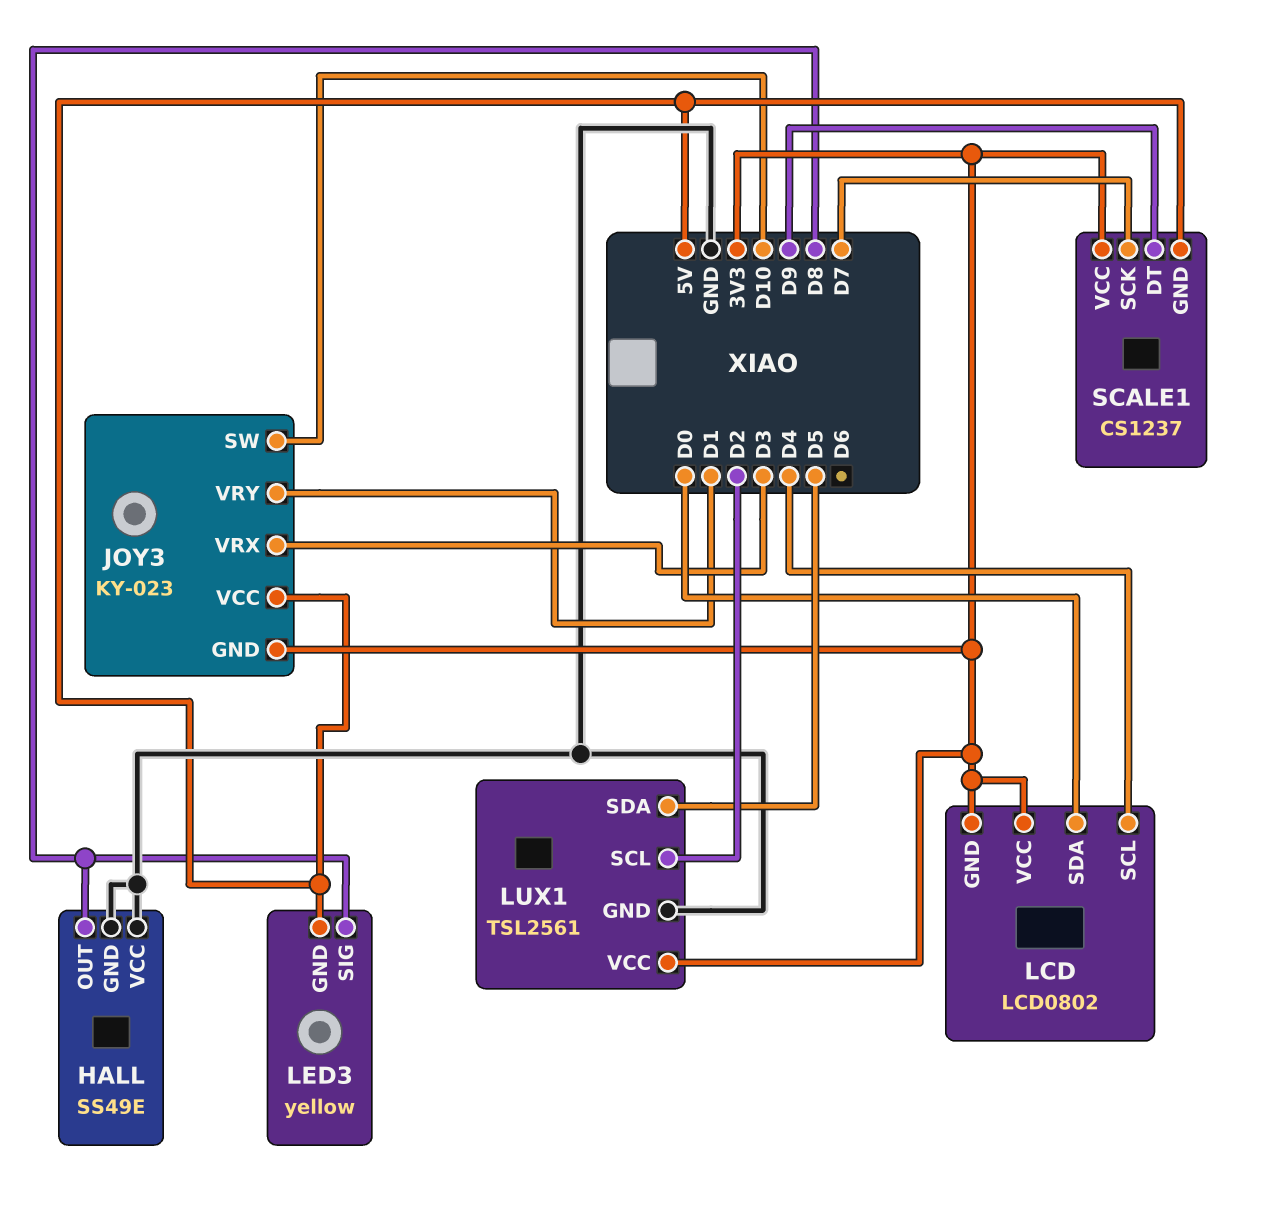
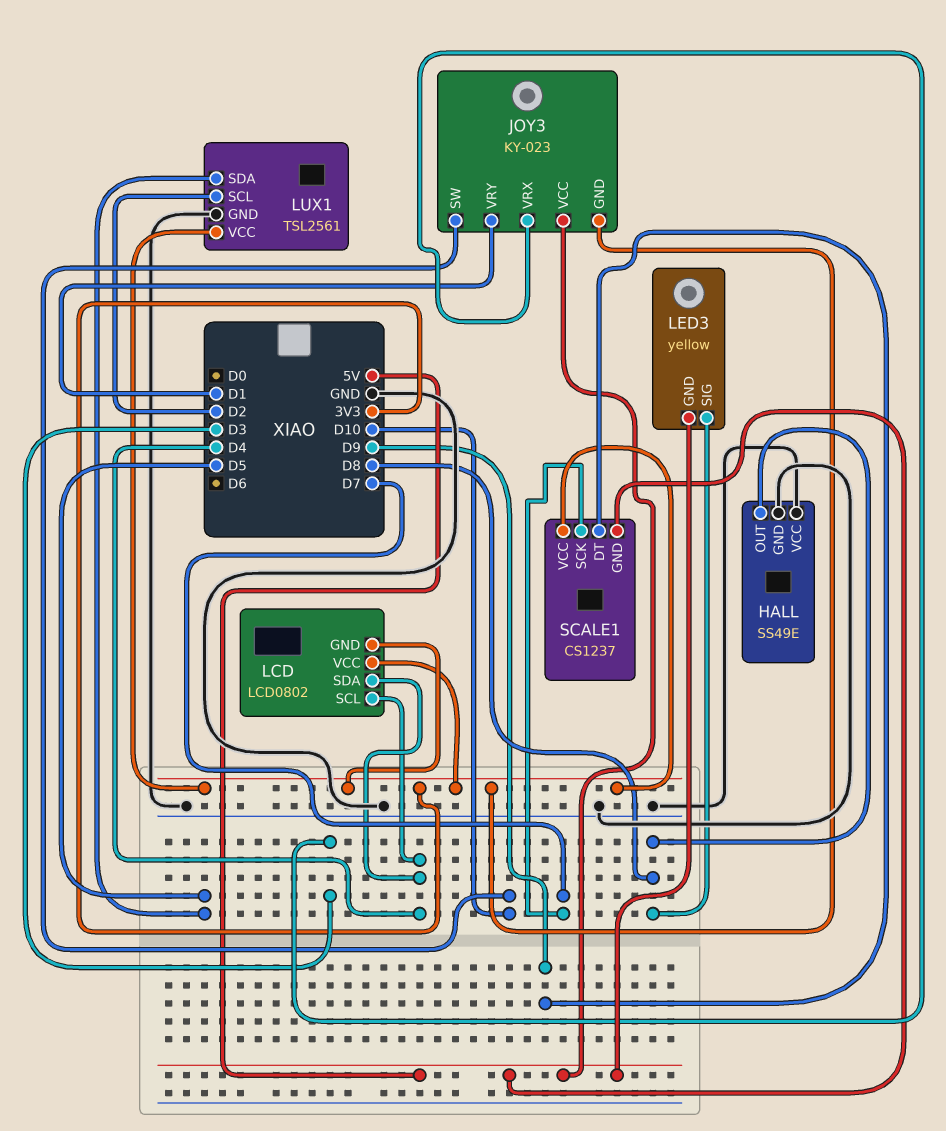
LCD pin SDA: D0 -> D4

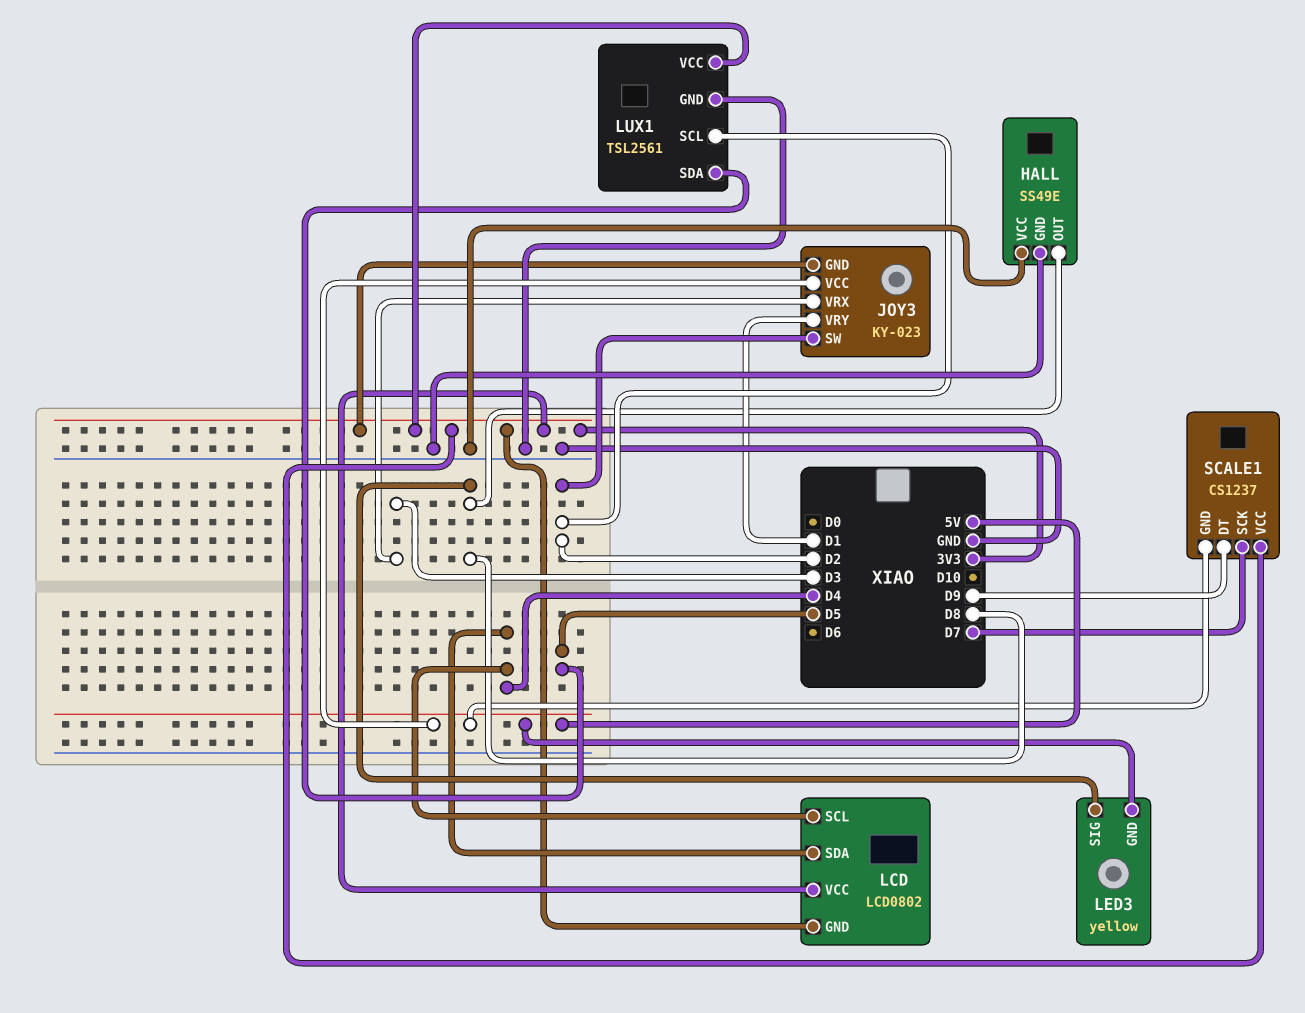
JOY3 pin SW: D10 -> D2

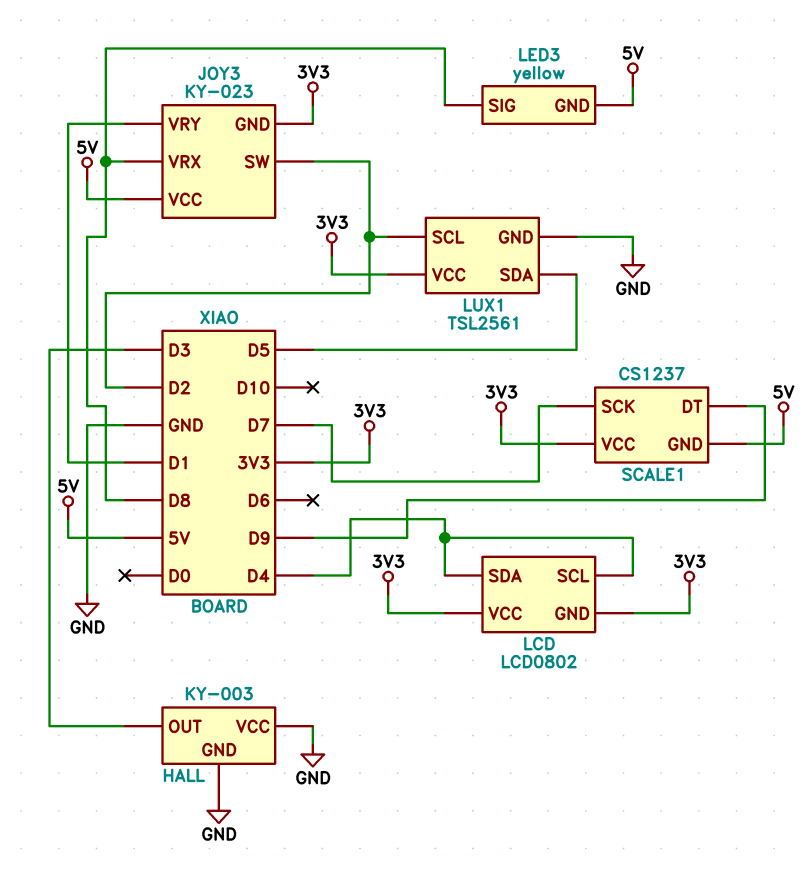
HALL: SS49E -> KY-003
HALL pin OUT: D8 -> D3
JOY3 pin VRX: D3 -> D8

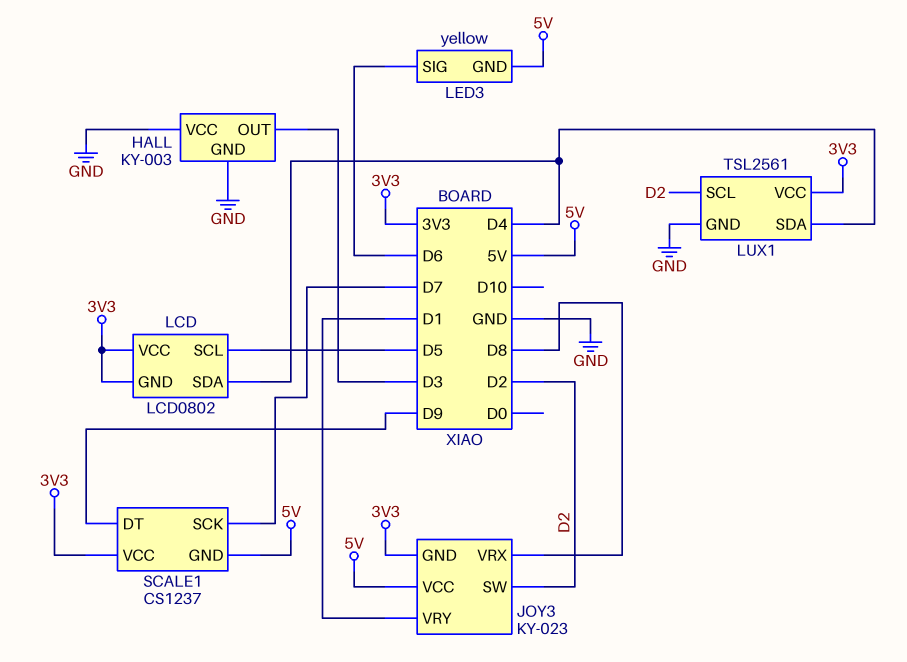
LCD pin SCL: D4 -> D5
LED3 pin SIG: D8 -> D6
LUX1 pin SDA: D5 -> D4

